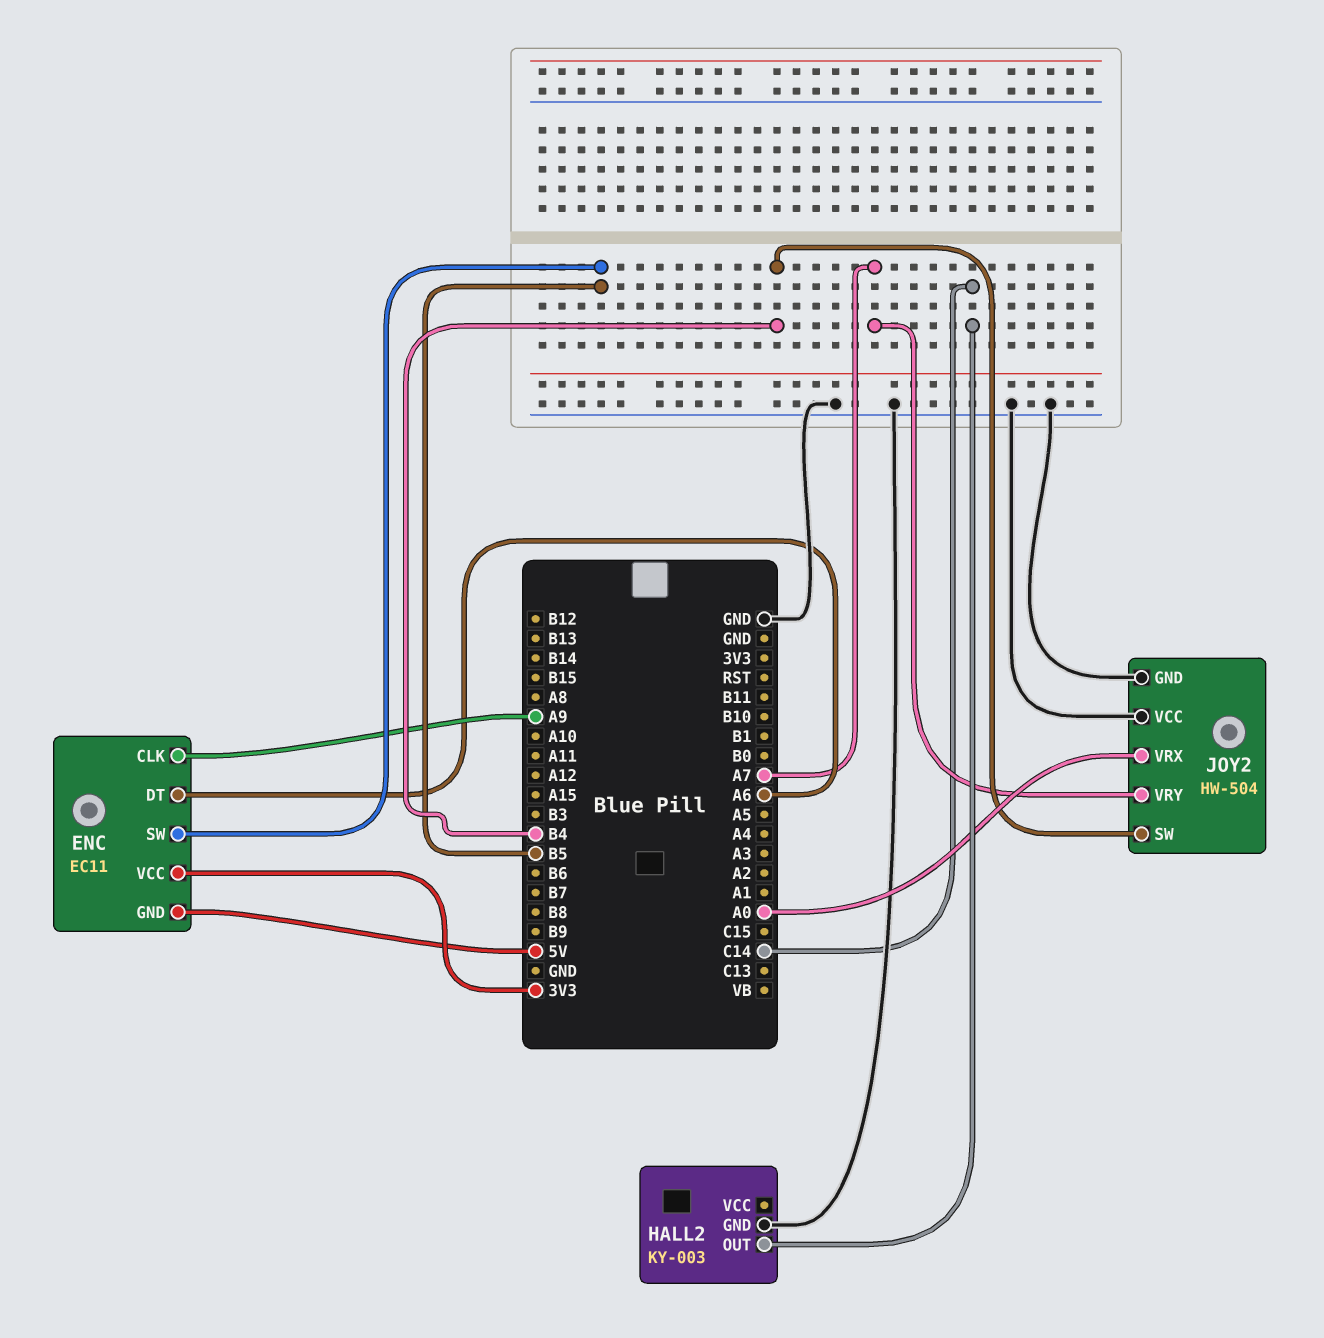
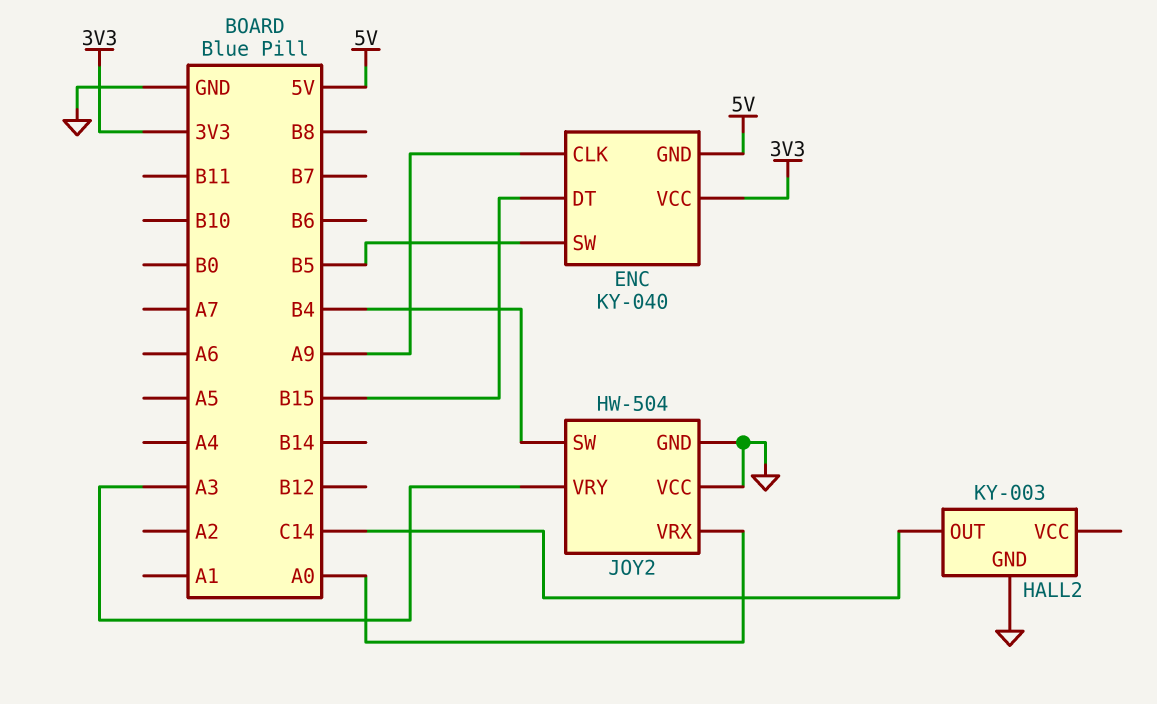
ENC: EC11 -> KY-040
ENC pin DT: A6 -> B15
JOY2 pin VRY: A7 -> A3

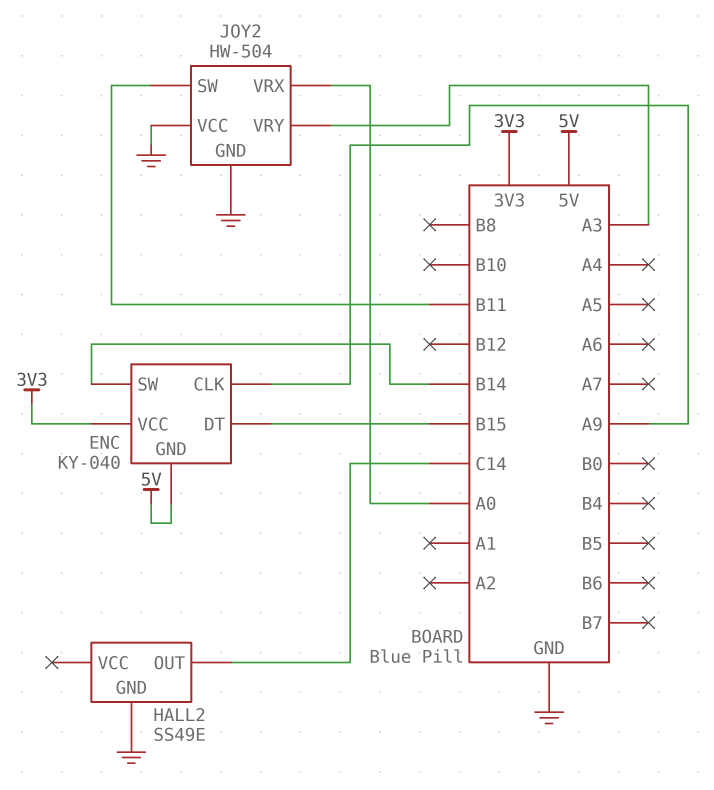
ENC pin SW: B5 -> B14
HALL2: KY-003 -> SS49E
JOY2 pin SW: B4 -> B11

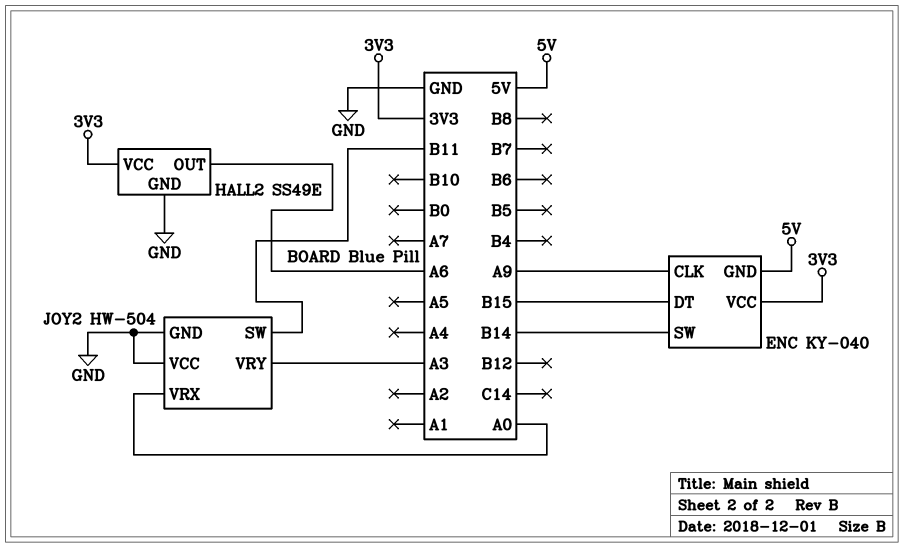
HALL2 pin OUT: C14 -> A6
HALL2 pin VCC: none -> 3V3

